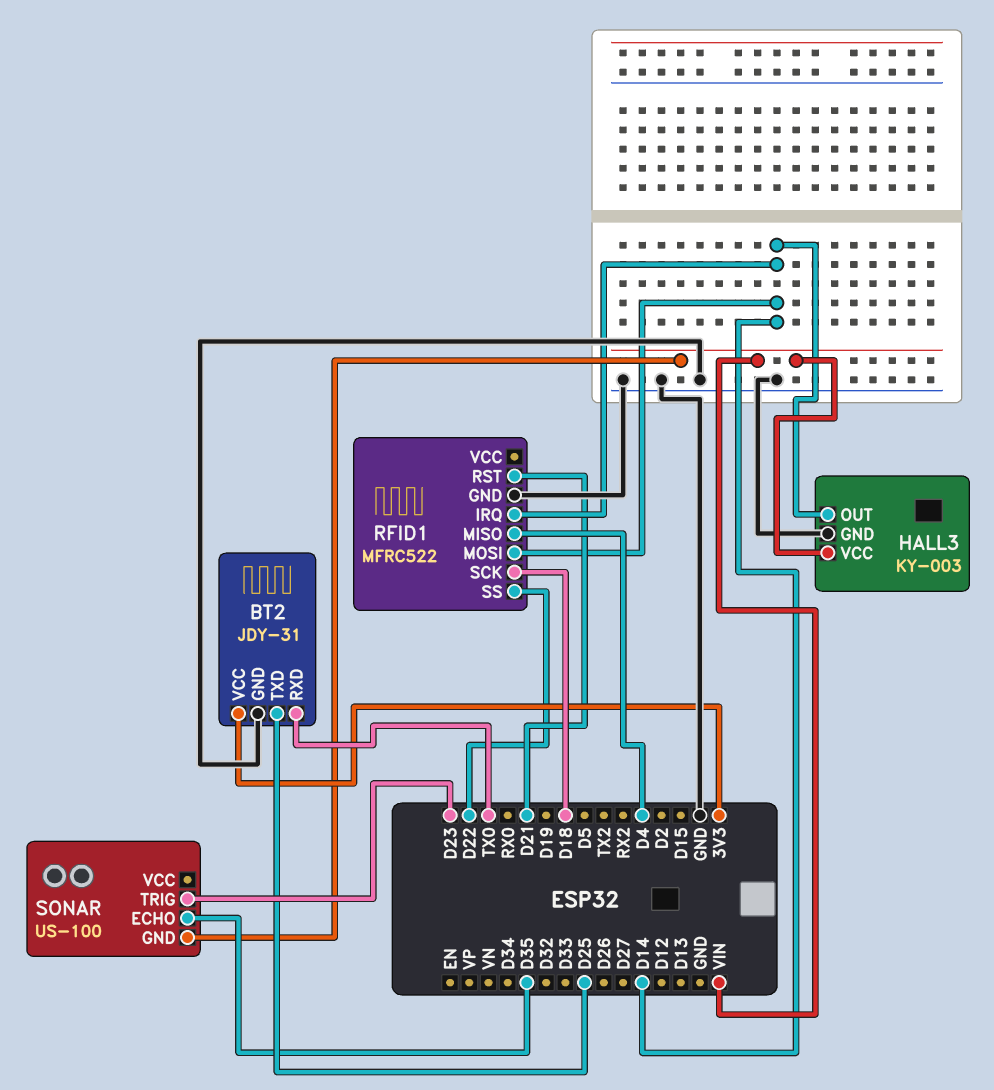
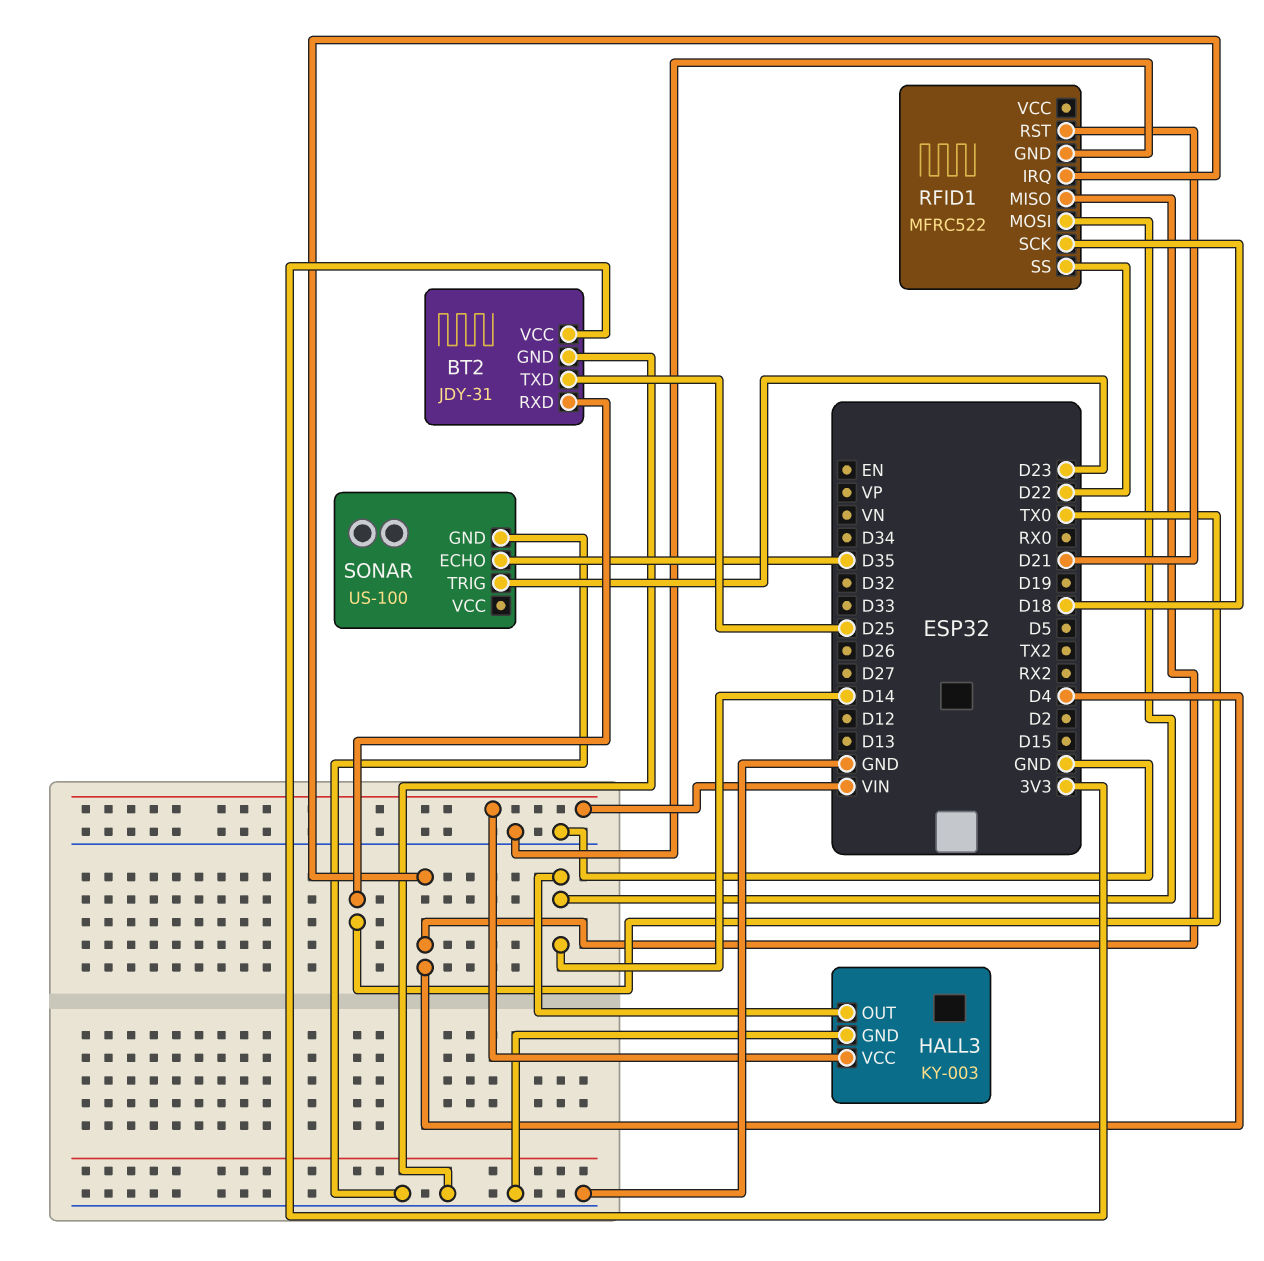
RFID1 pin IRQ: D14 -> D4
SONAR pin GND: VIN -> GND

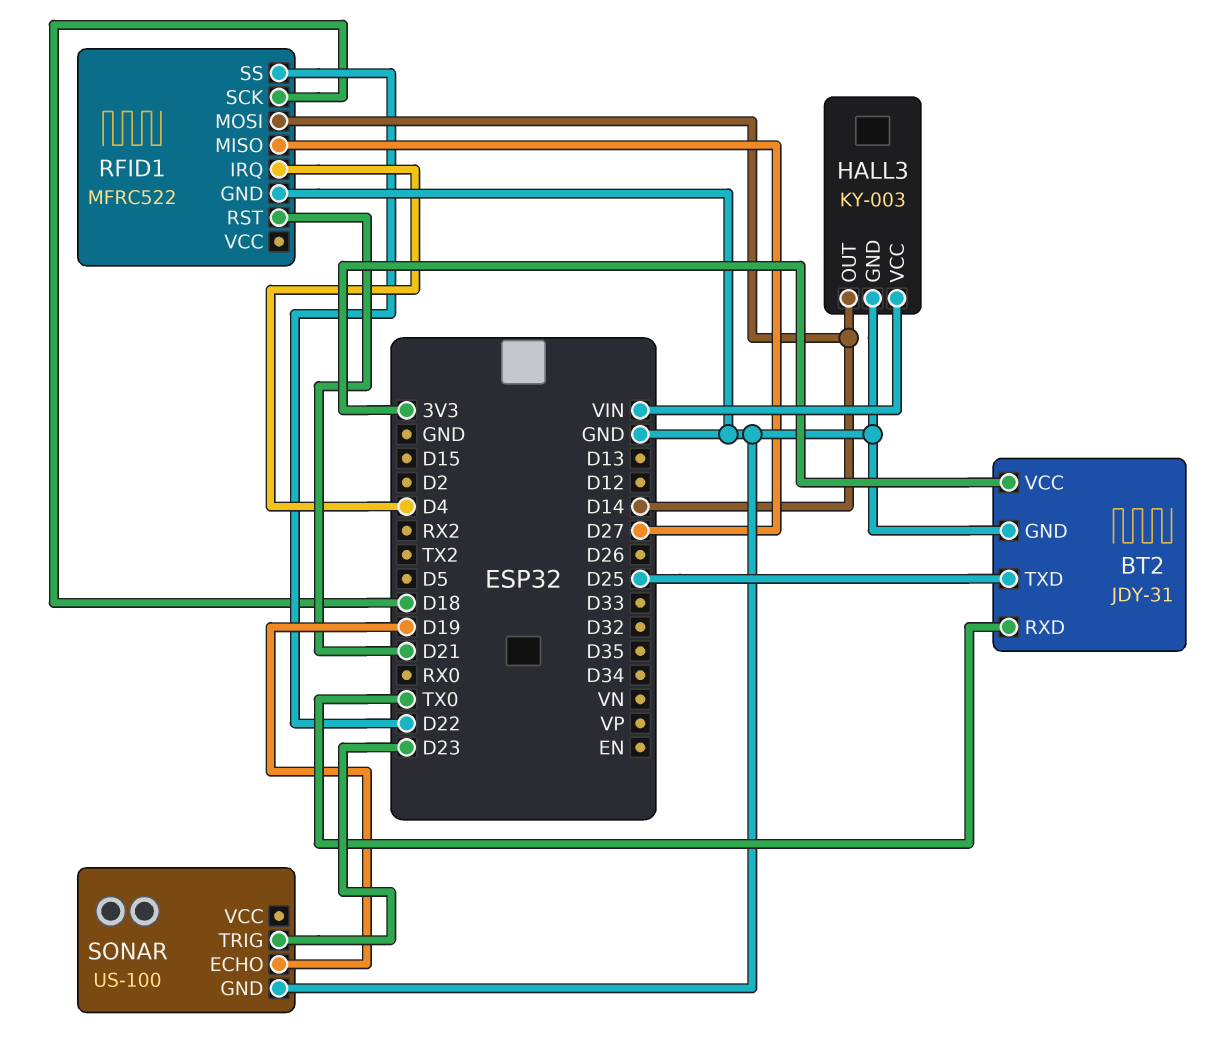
RFID1 pin MISO: D4 -> D27
SONAR pin ECHO: D35 -> D19

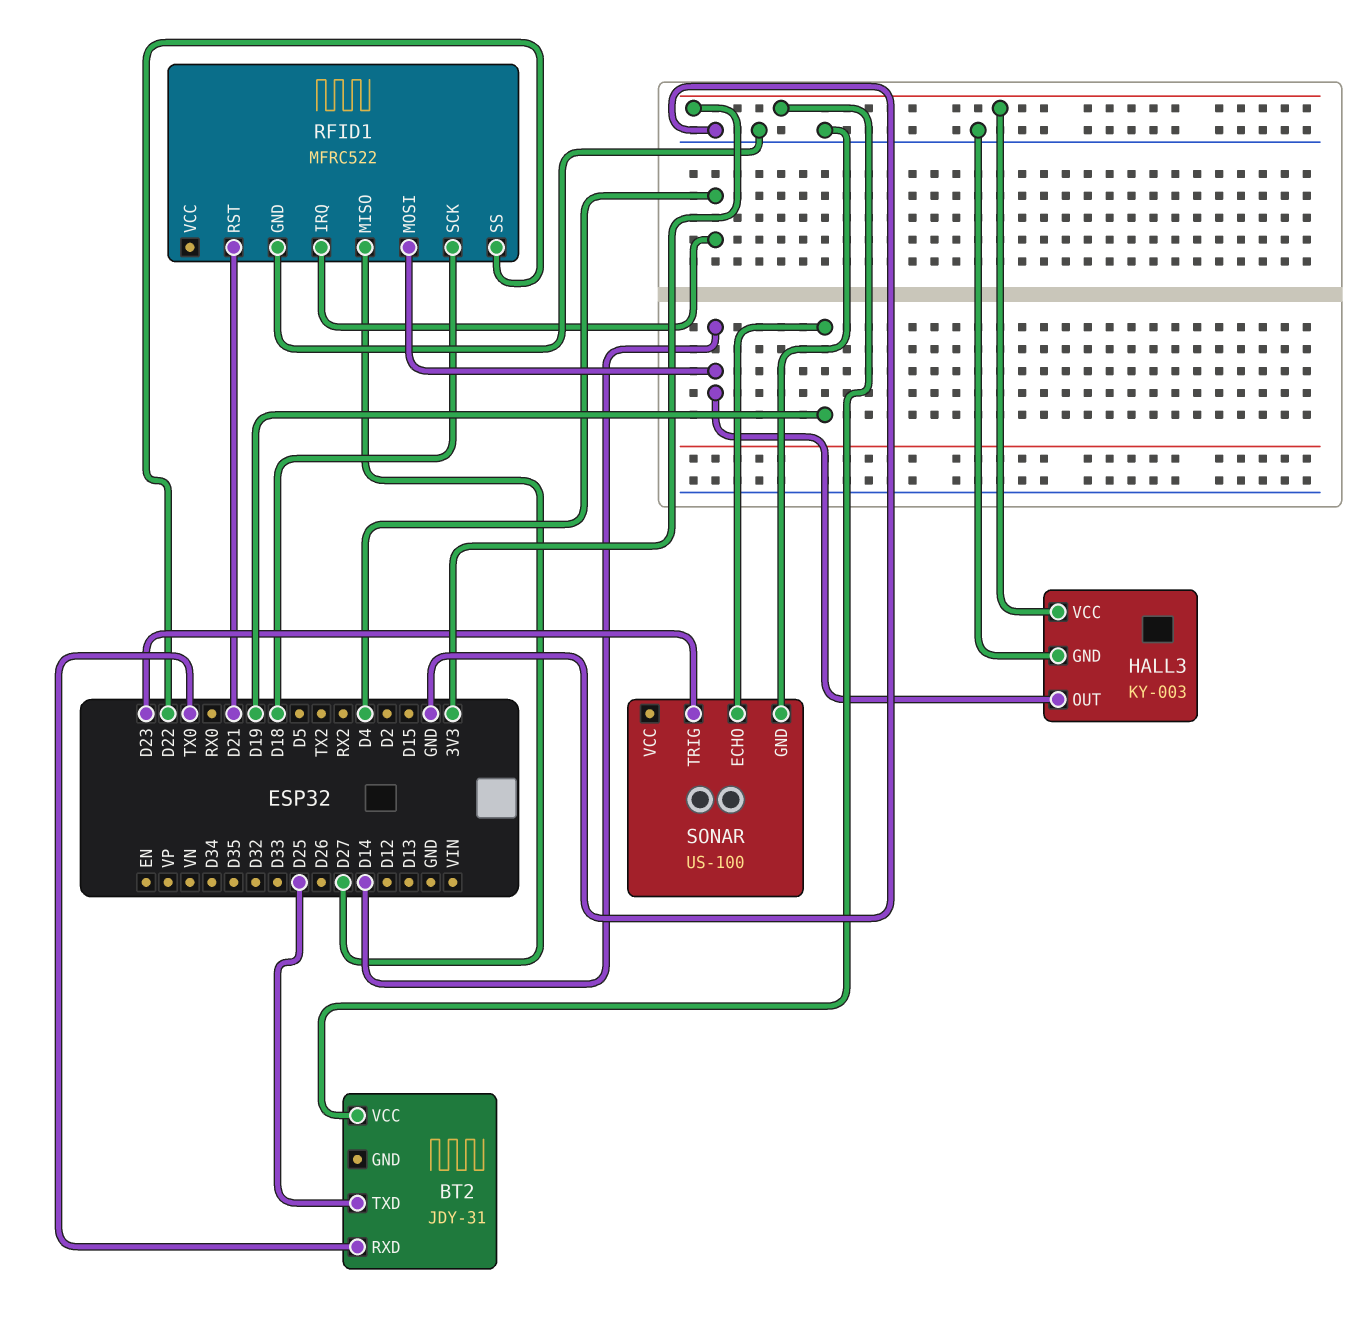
BT2 pin GND: GND -> none
HALL3 pin VCC: VIN -> 3V3

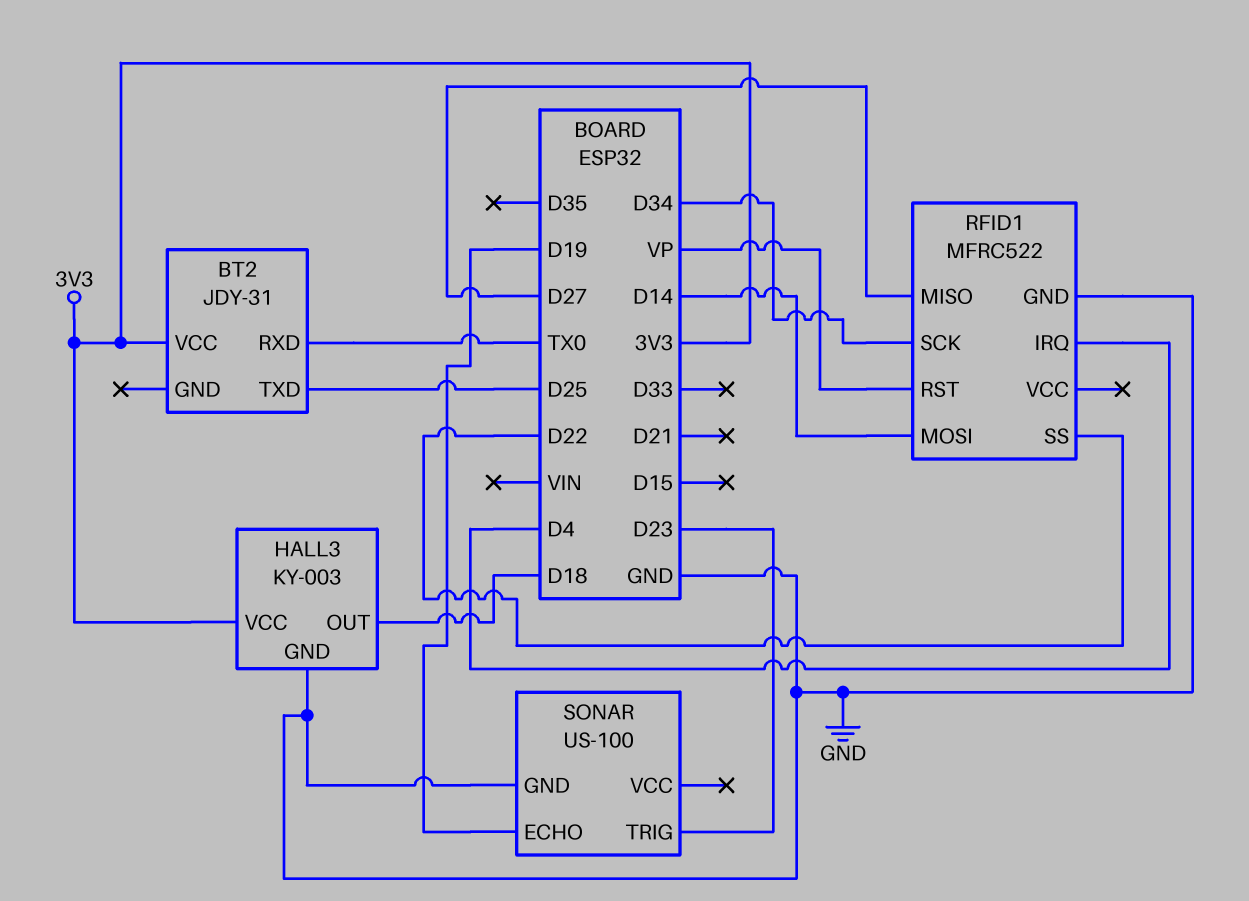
HALL3 pin OUT: D14 -> D18
RFID1 pin RST: D21 -> VP
RFID1 pin SCK: D18 -> D34

